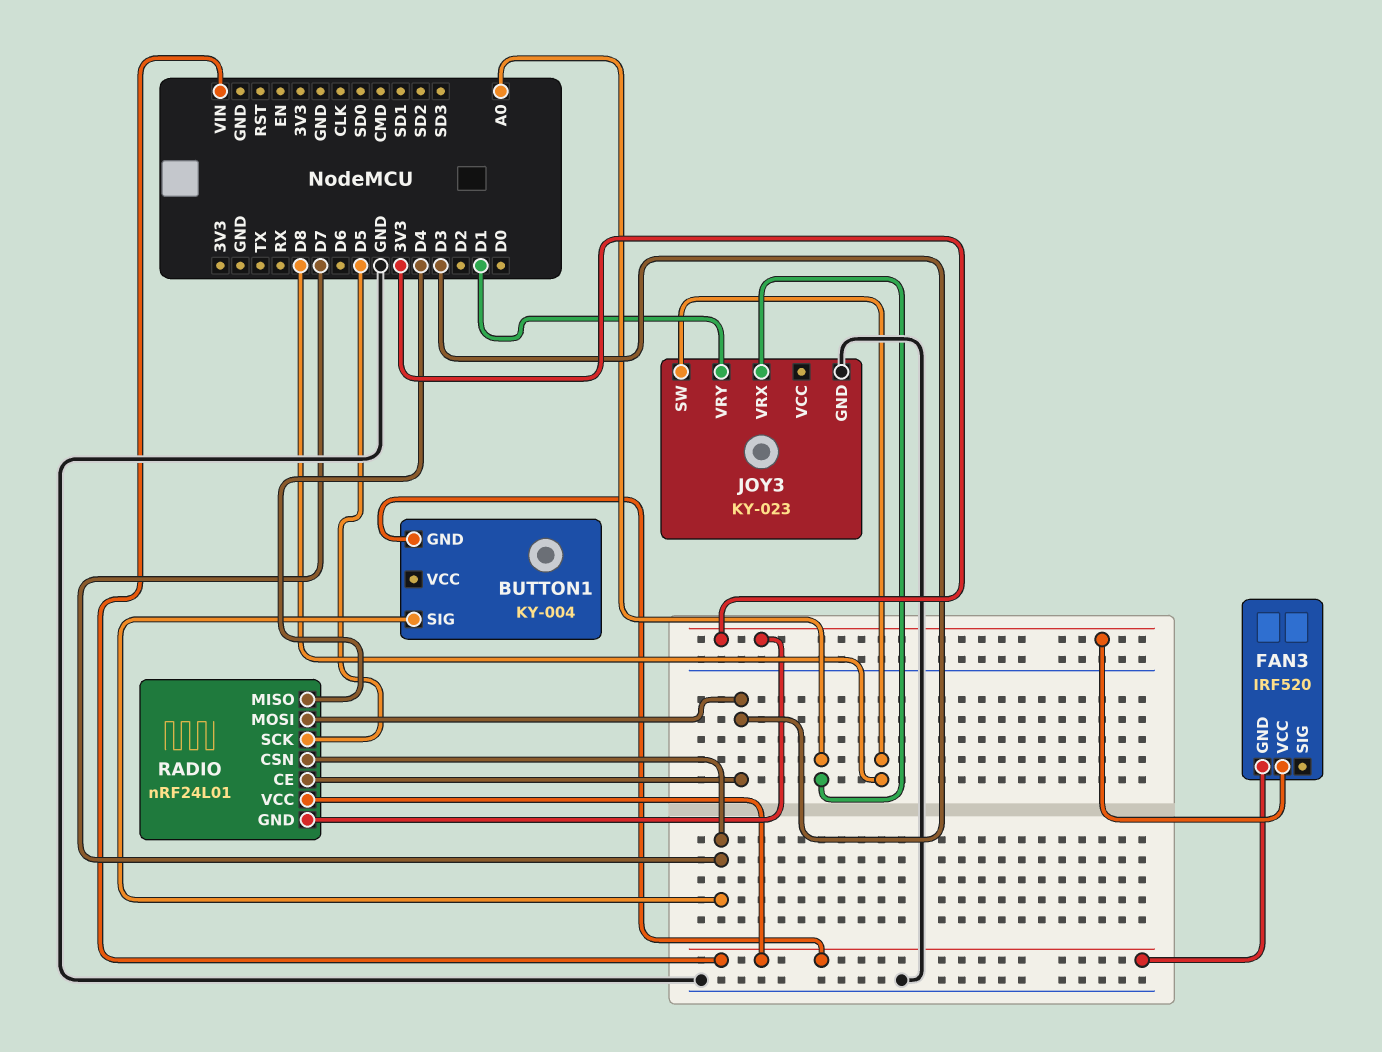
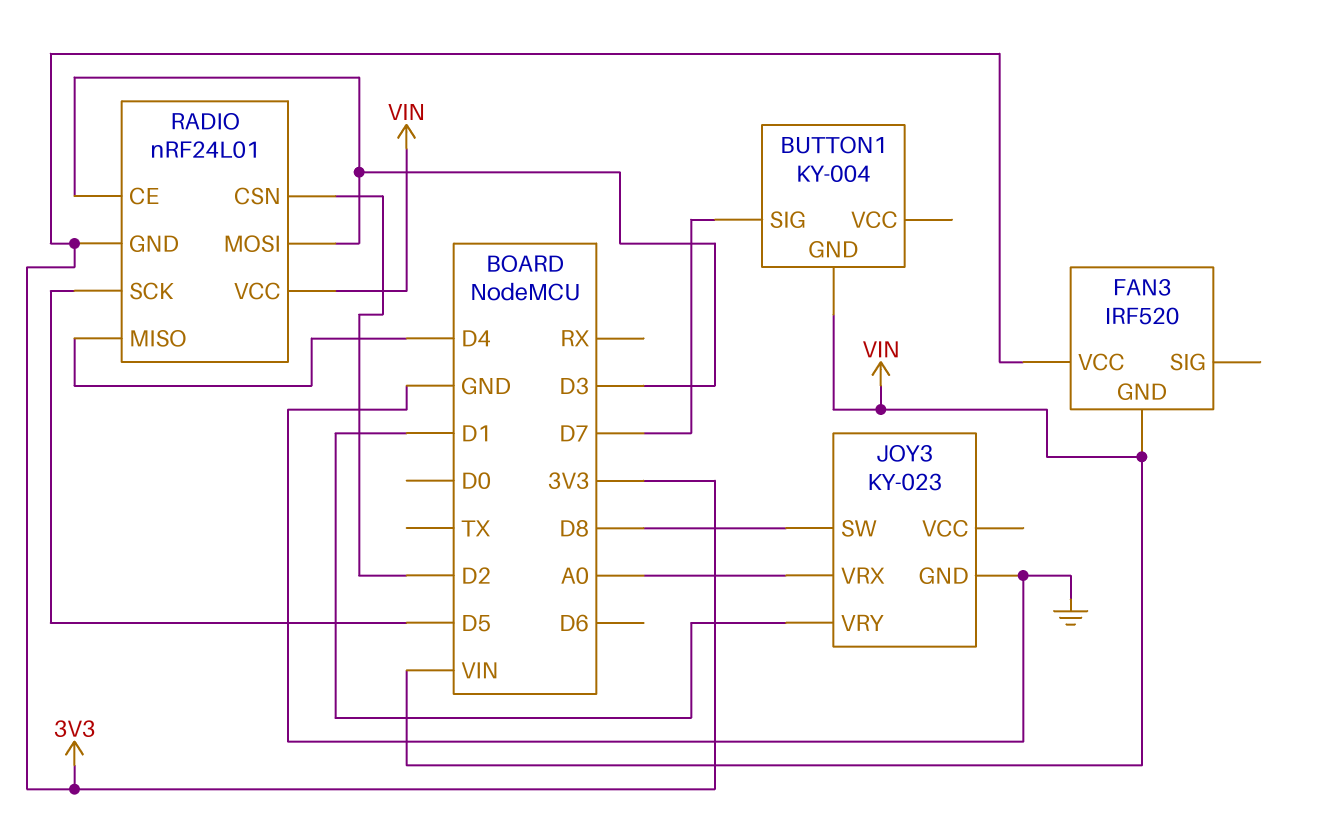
RADIO pin CSN: D7 -> D2

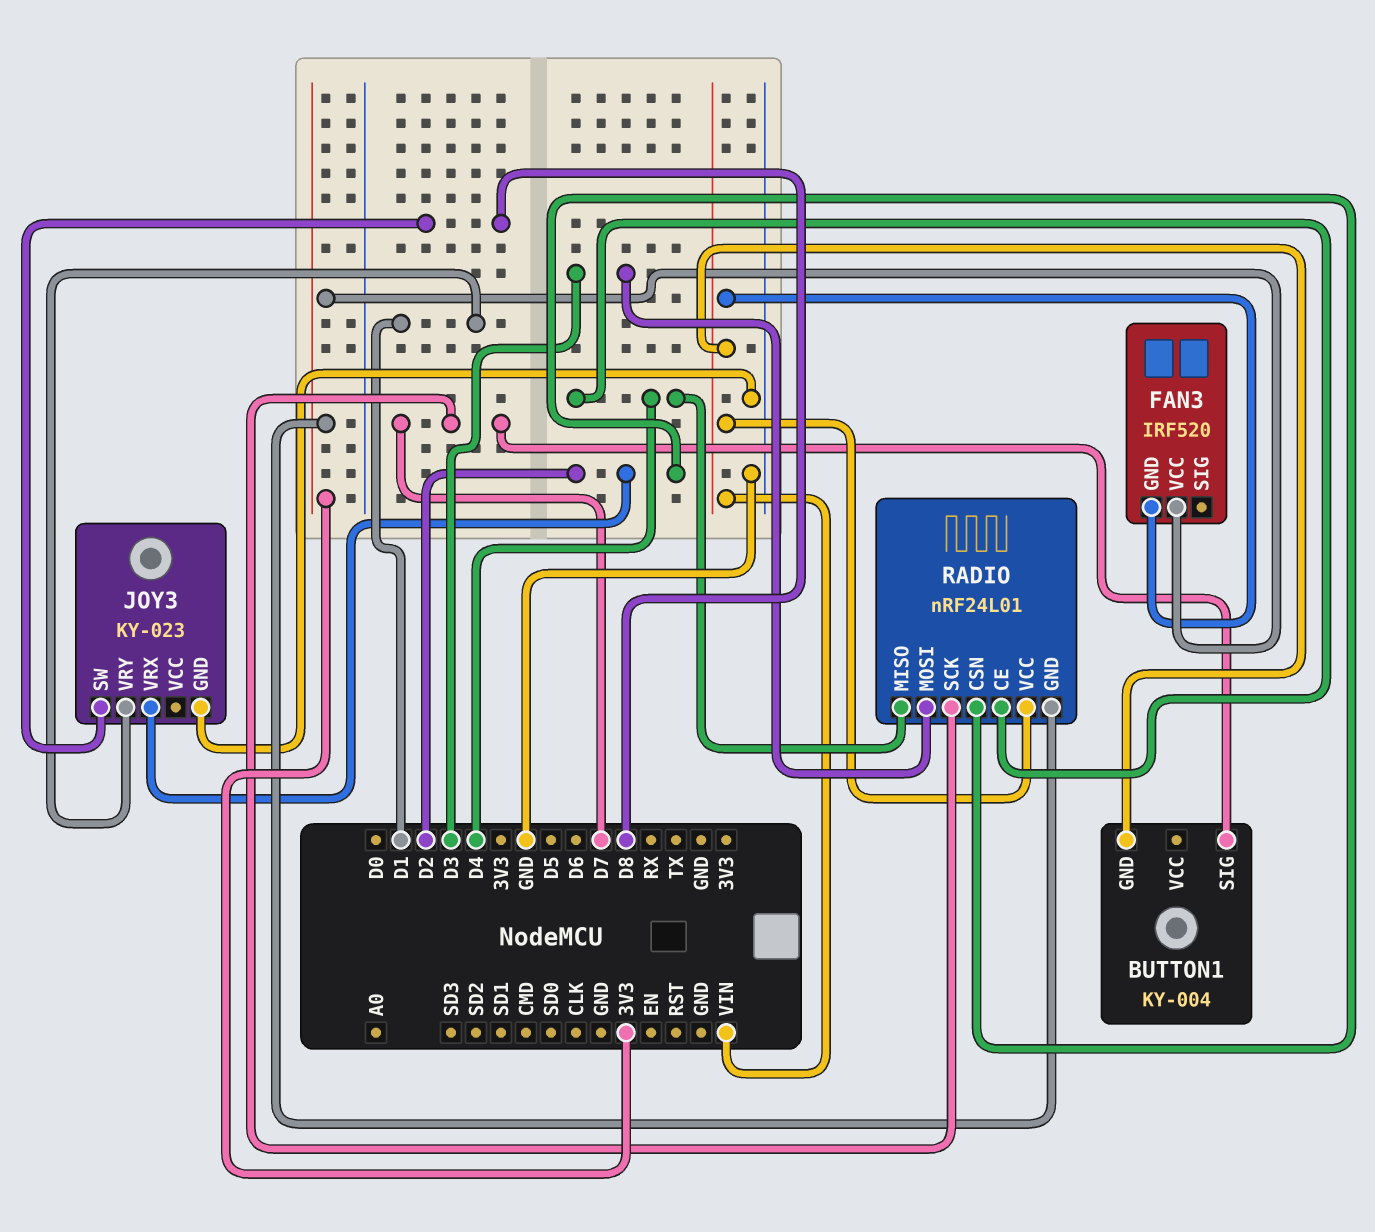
JOY3 pin VRX: A0 -> D2
RADIO pin CE: D3 -> D4
RADIO pin SCK: D5 -> D7

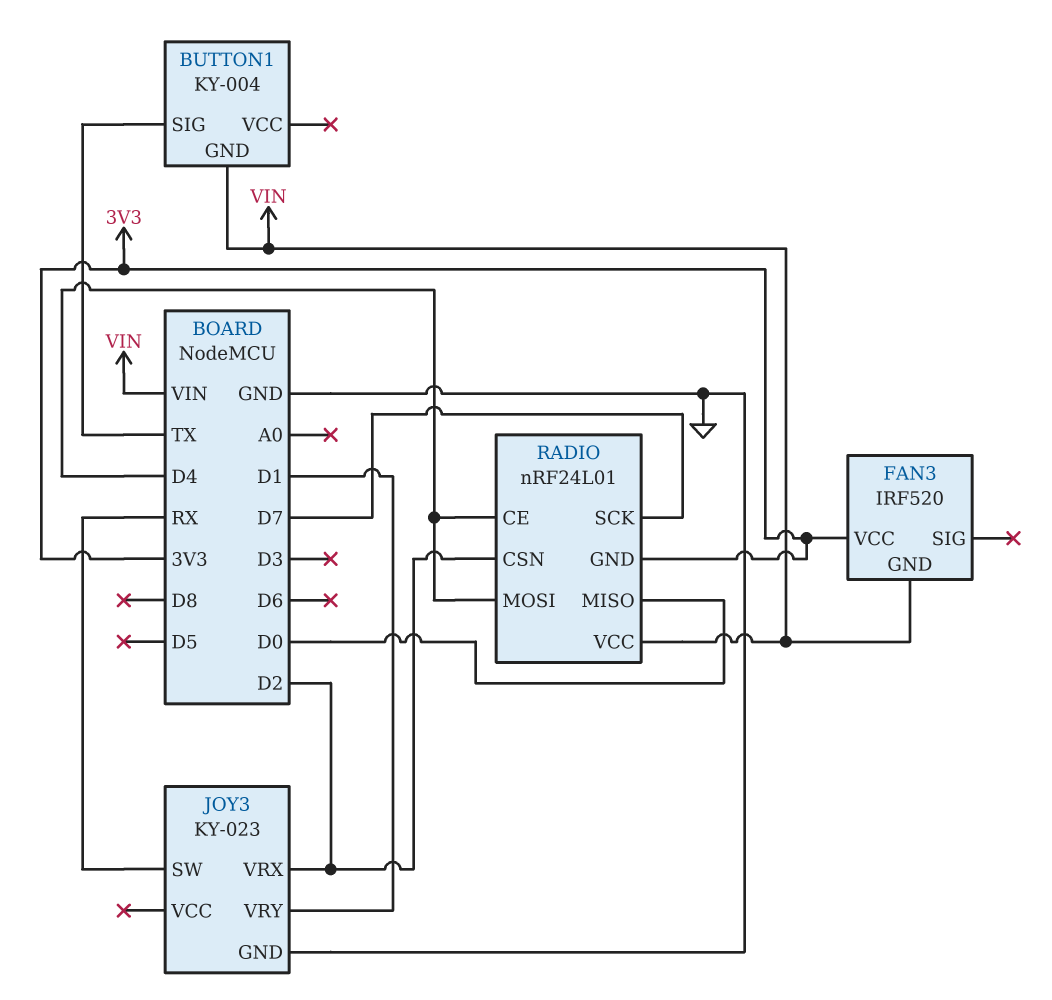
BUTTON1 pin SIG: D7 -> TX
JOY3 pin SW: D8 -> RX
RADIO pin MISO: D4 -> D0
RADIO pin MOSI: D3 -> D4

